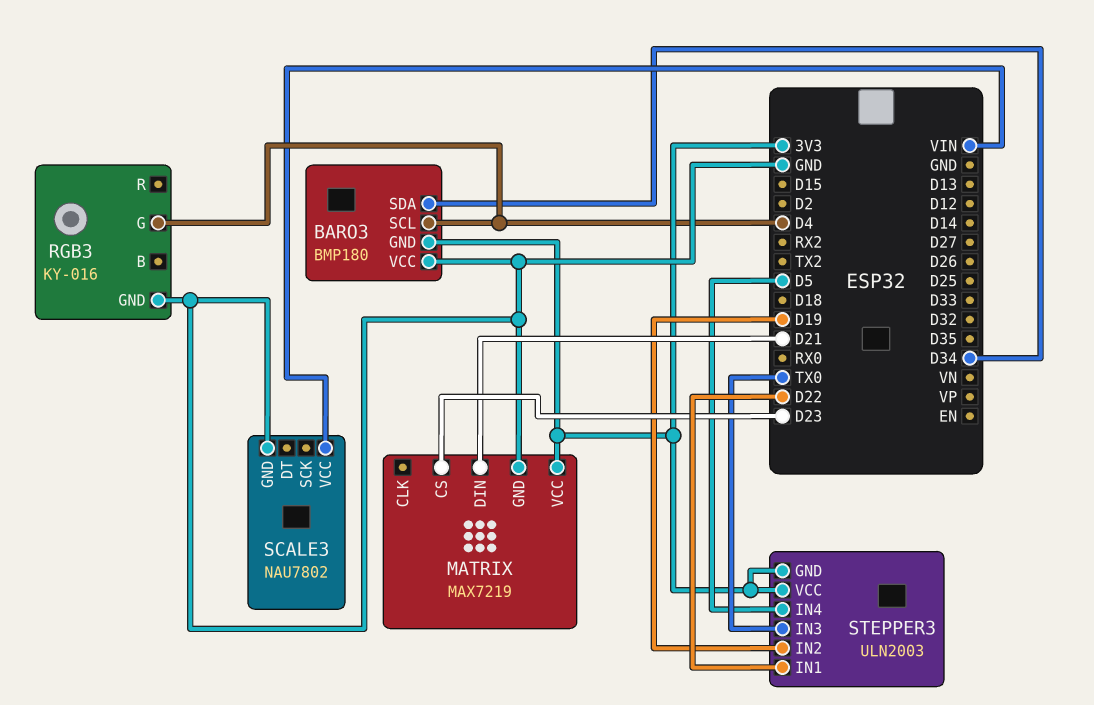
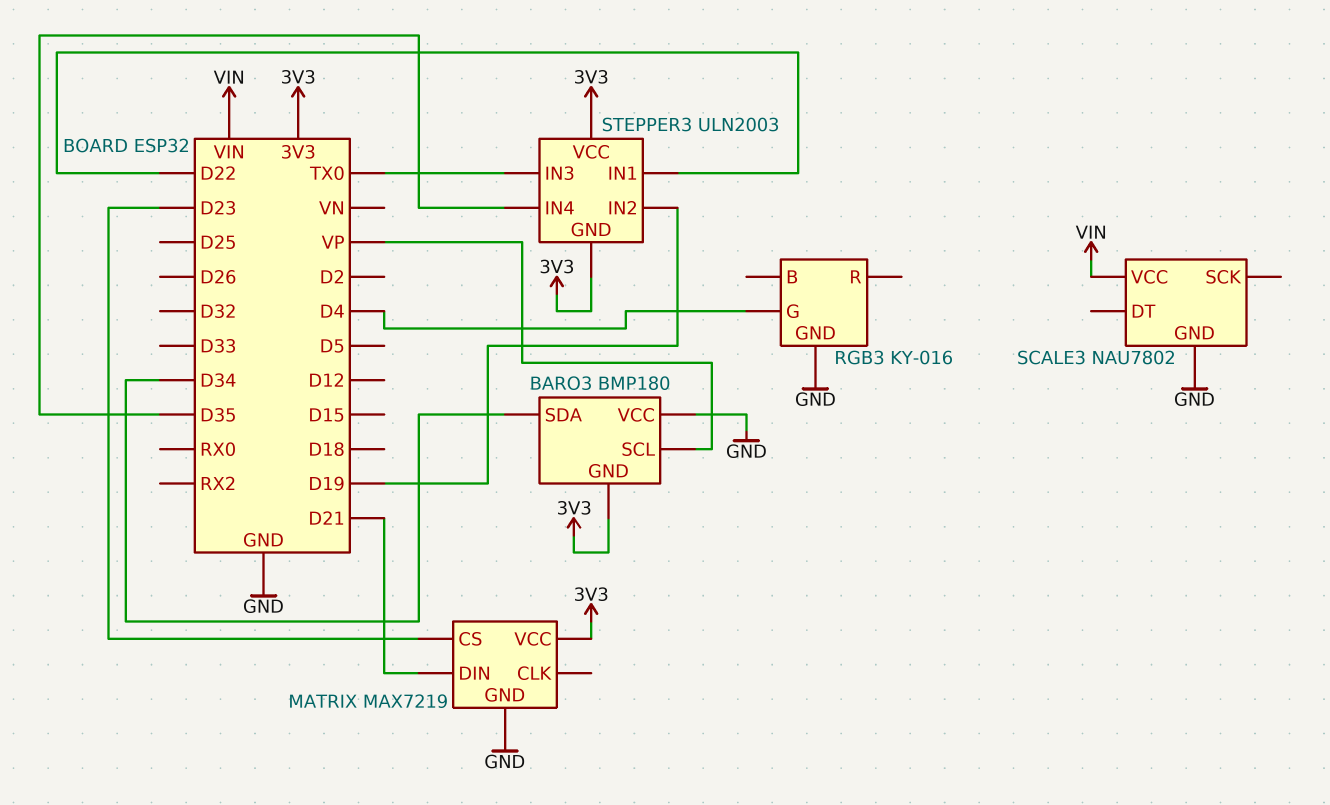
BARO3 pin SCL: D4 -> VP
STEPPER3 pin IN4: D5 -> D35

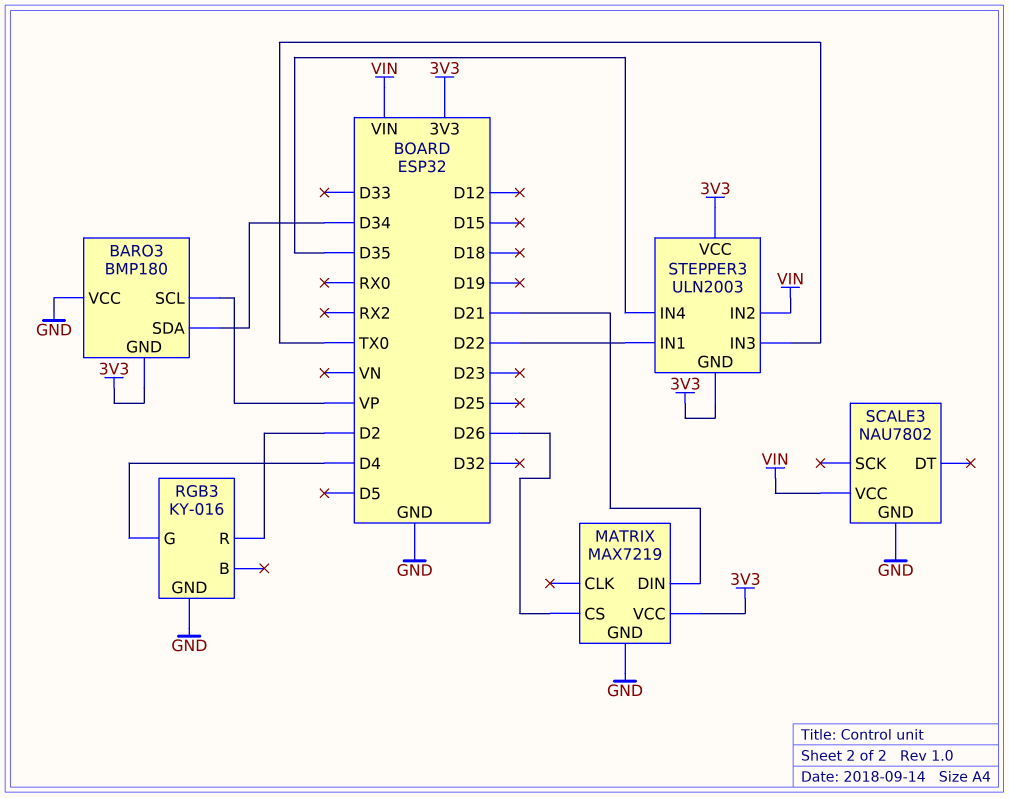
MATRIX pin CS: D23 -> D26
RGB3 pin R: none -> D2
STEPPER3 pin IN2: D19 -> VIN

